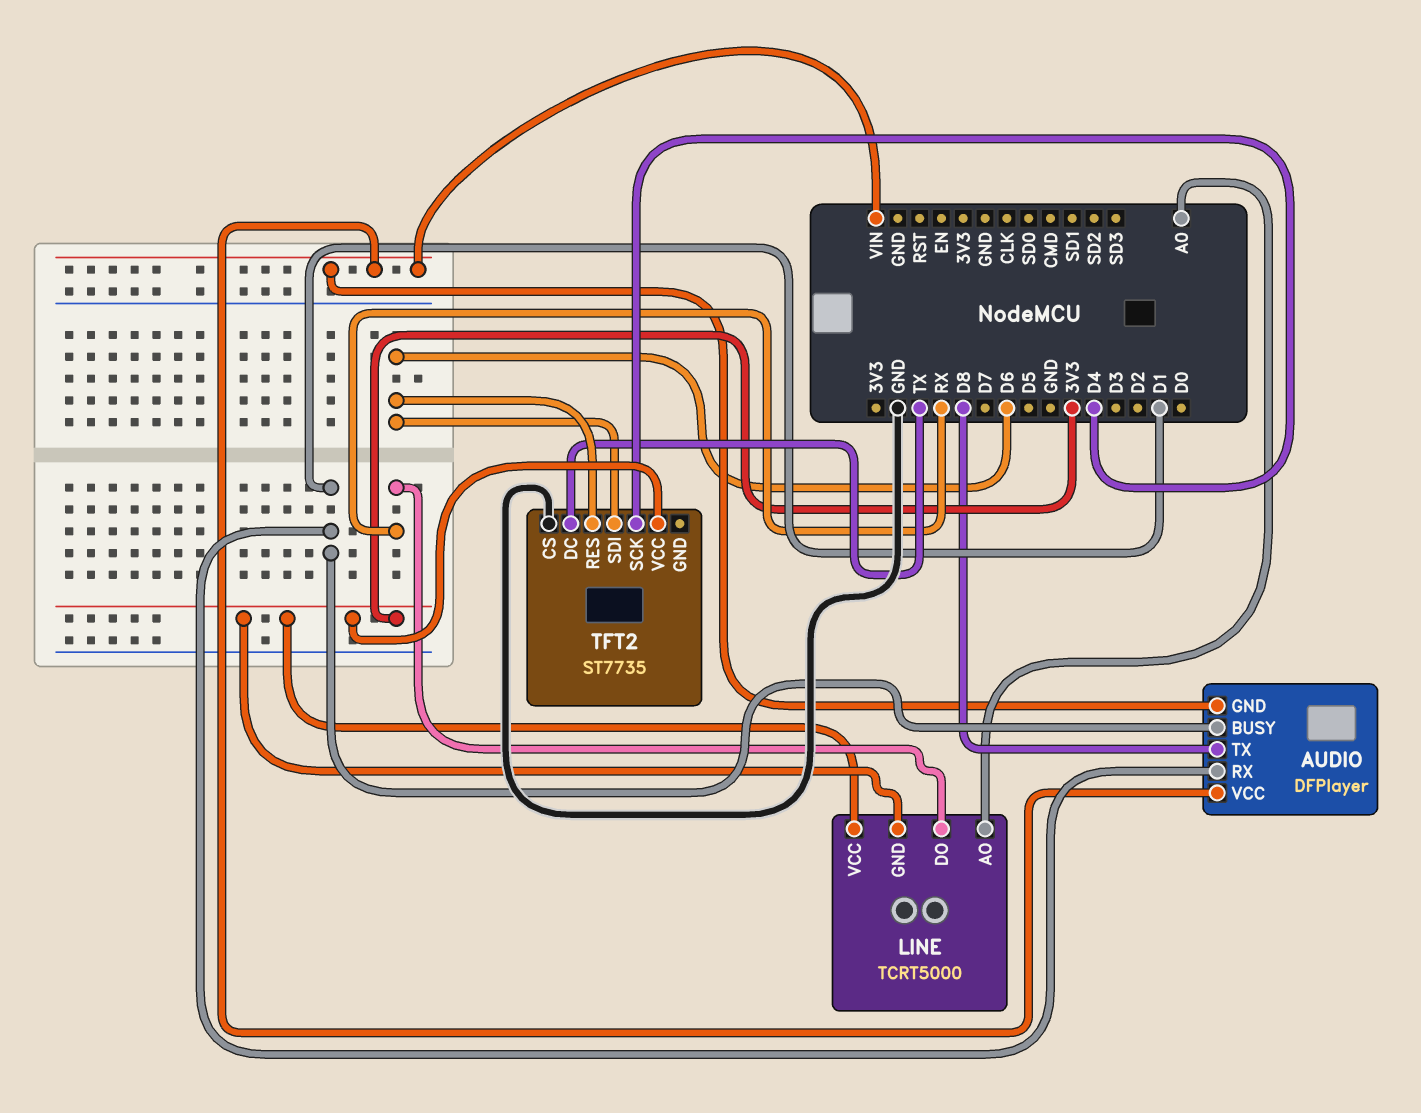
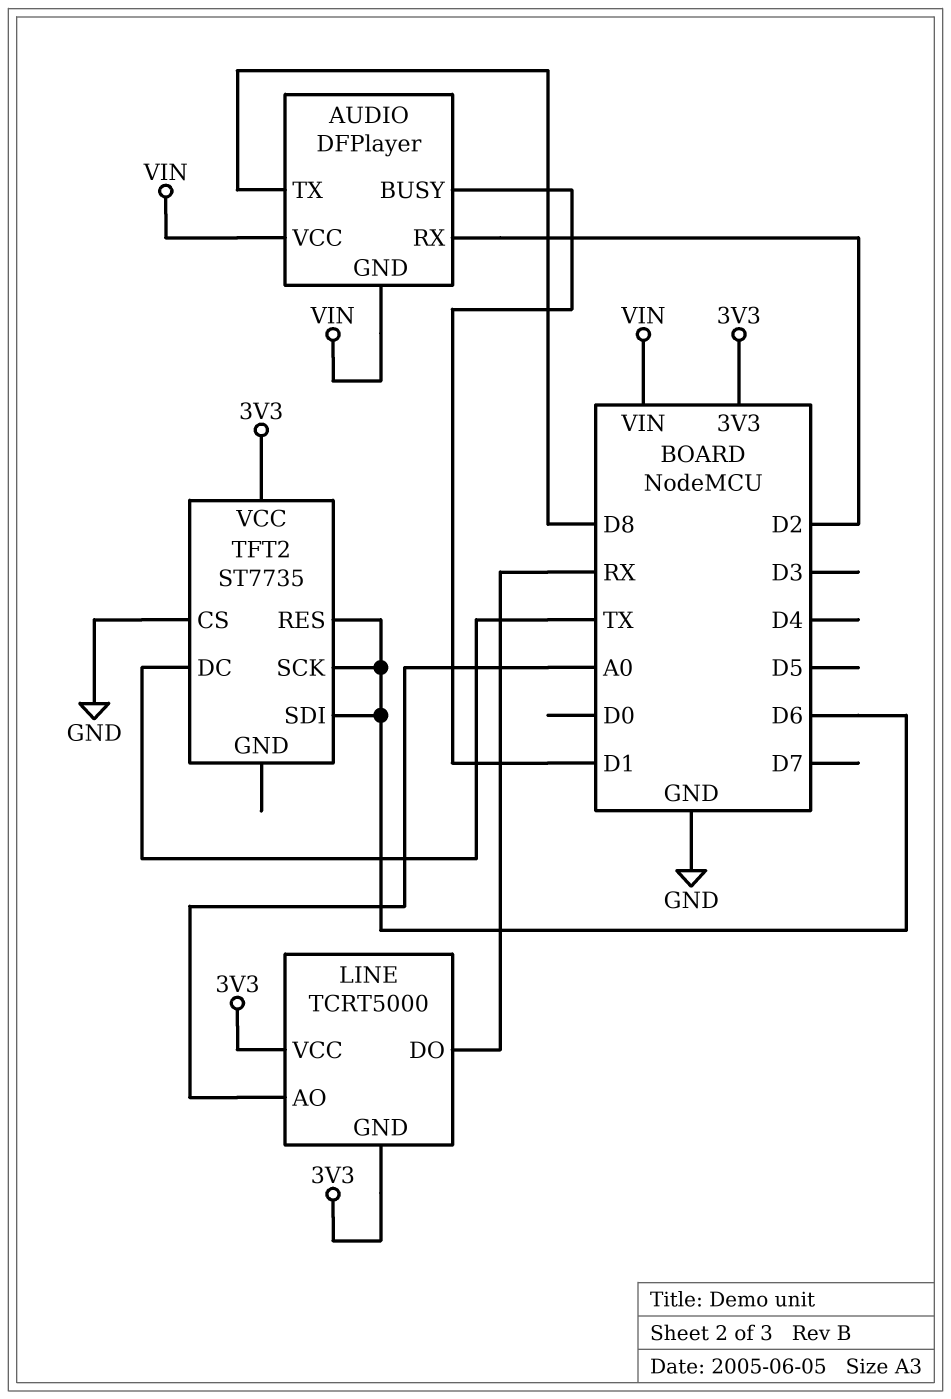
AUDIO pin RX: D1 -> D2
TFT2 pin SCK: D4 -> D6

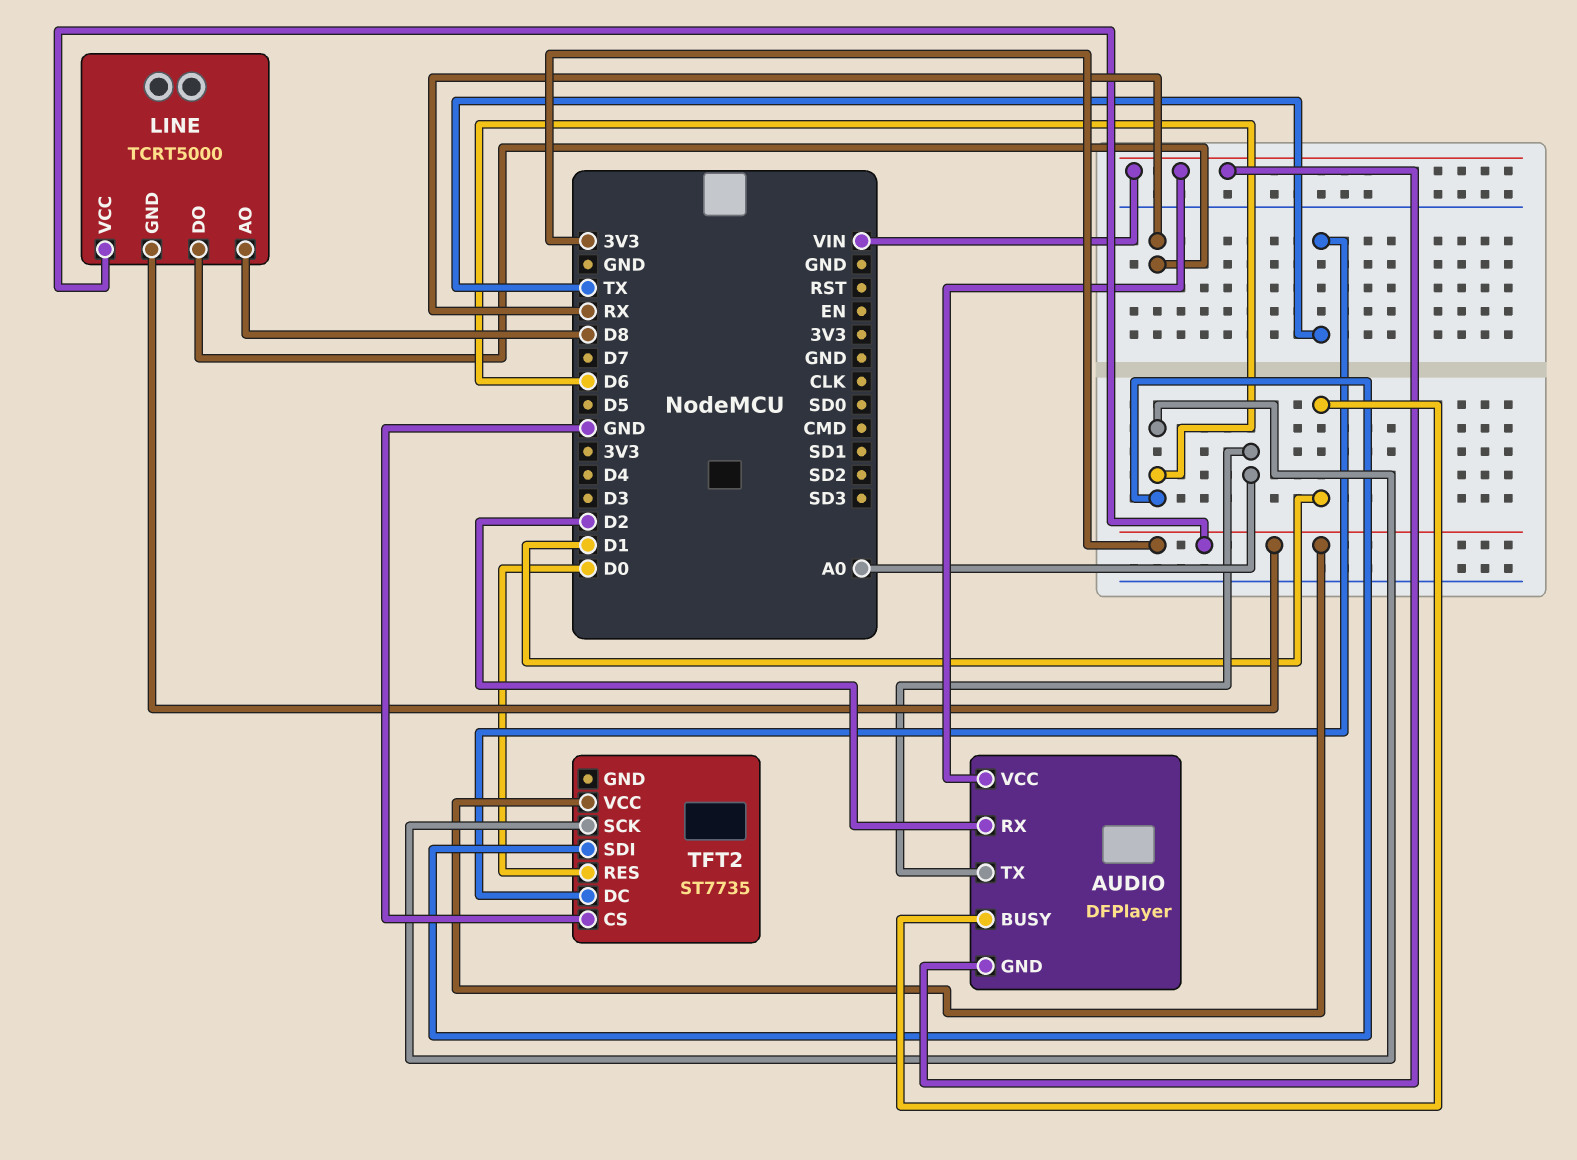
AUDIO pin TX: D8 -> A0
LINE pin AO: A0 -> D8
TFT2 pin RES: D6 -> D0

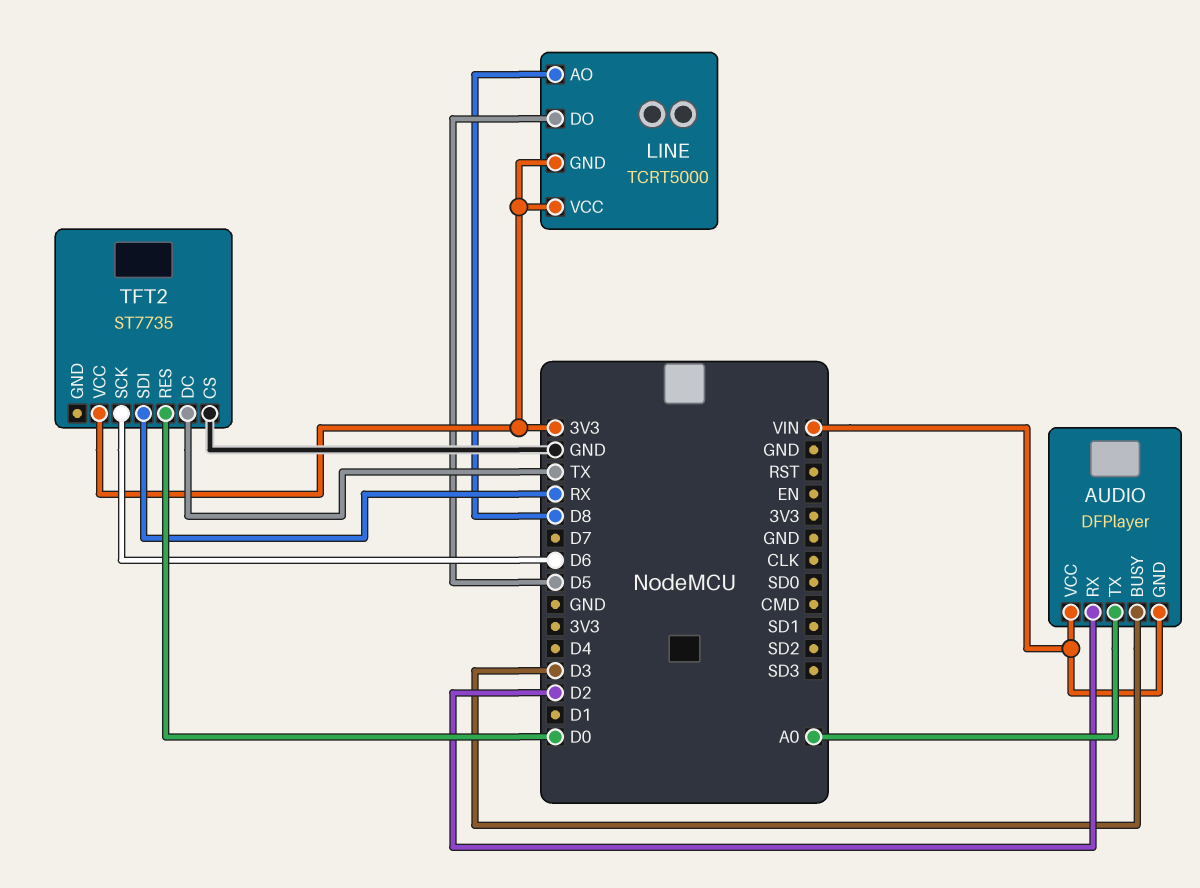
AUDIO pin BUSY: D1 -> D3
LINE pin DO: RX -> D5
TFT2 pin SDI: D6 -> RX

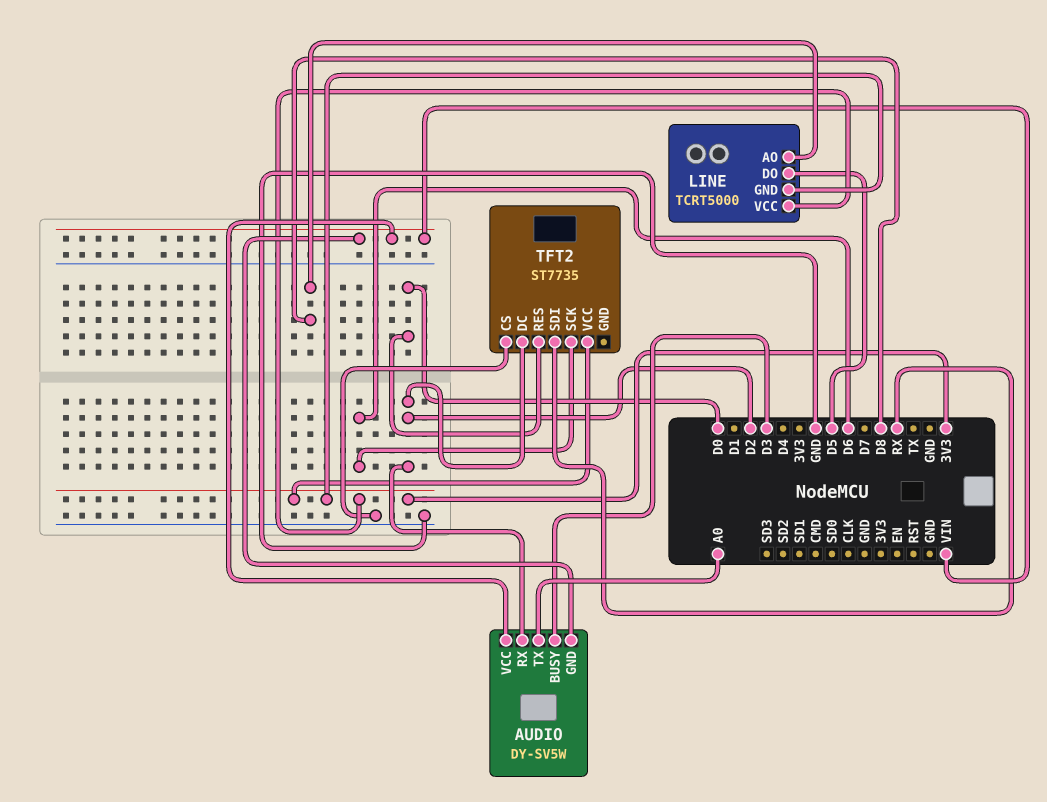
AUDIO: DFPlayer -> DY-SV5W
TFT2 pin DC: TX -> D2

